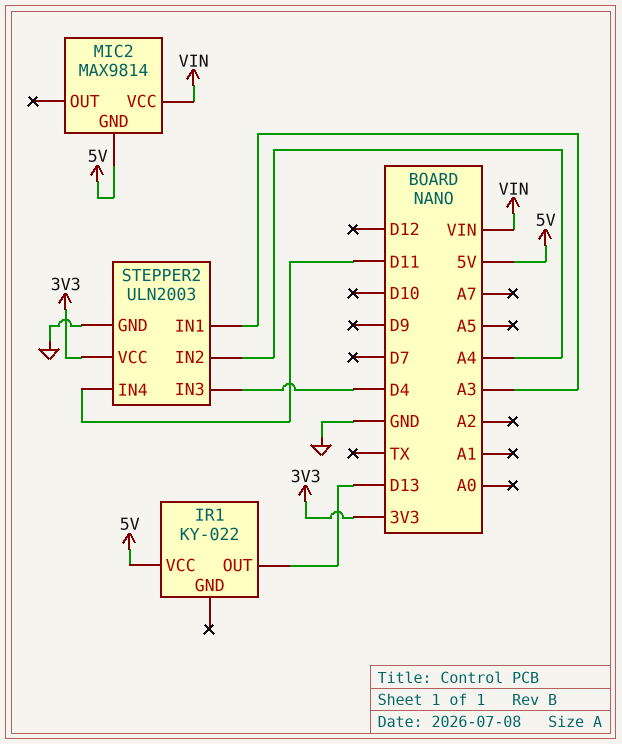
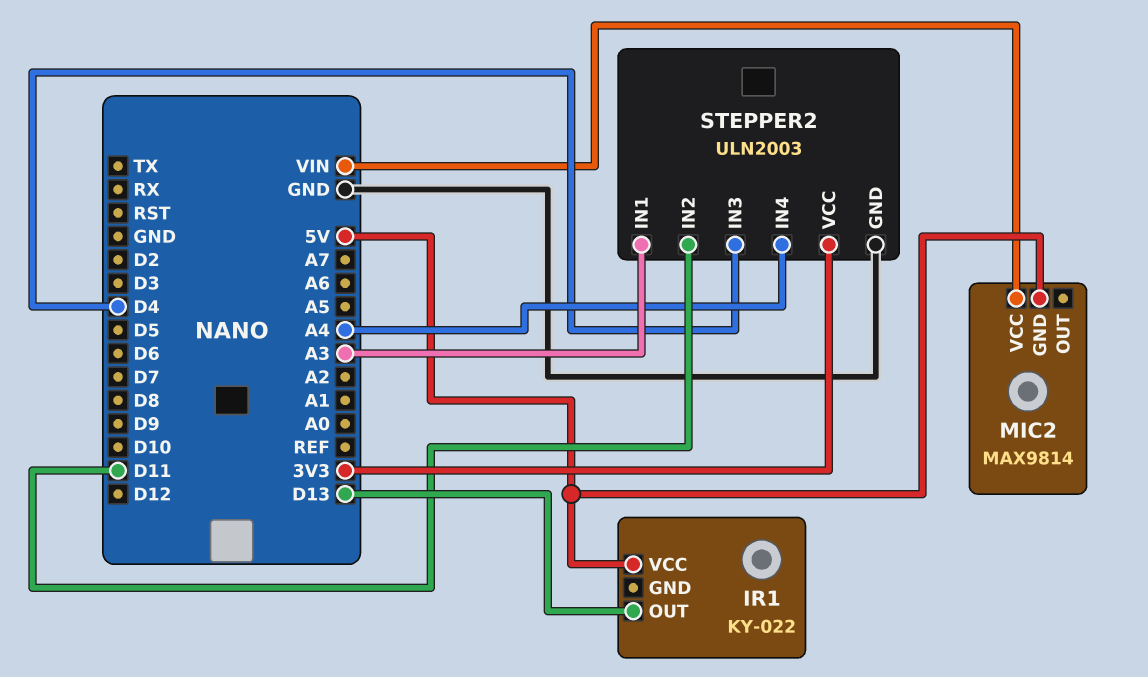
STEPPER2 pin IN2: A4 -> D11
STEPPER2 pin IN4: D11 -> A4

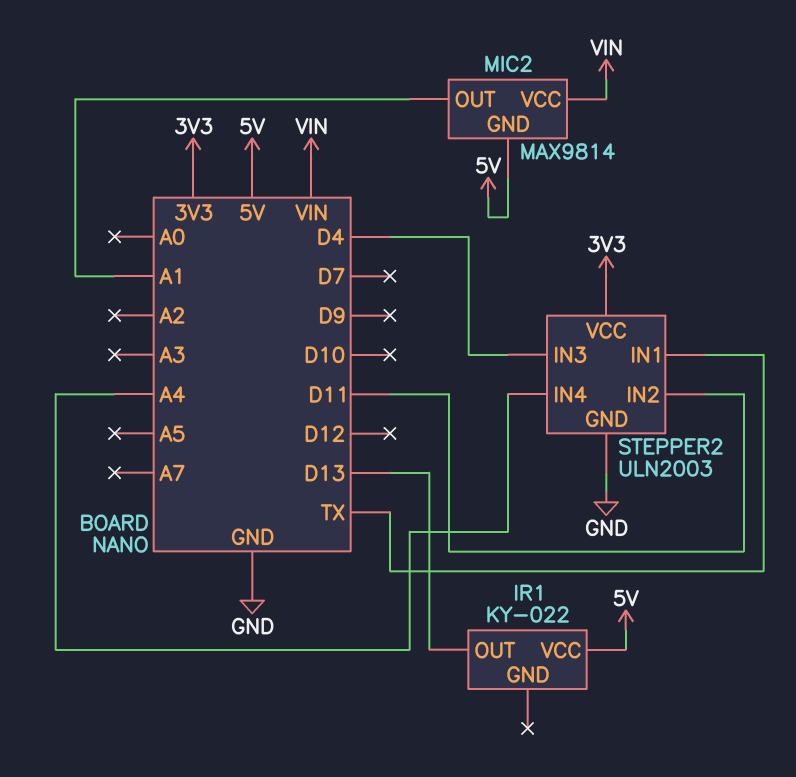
MIC2 pin OUT: none -> A1
STEPPER2 pin IN1: A3 -> TX

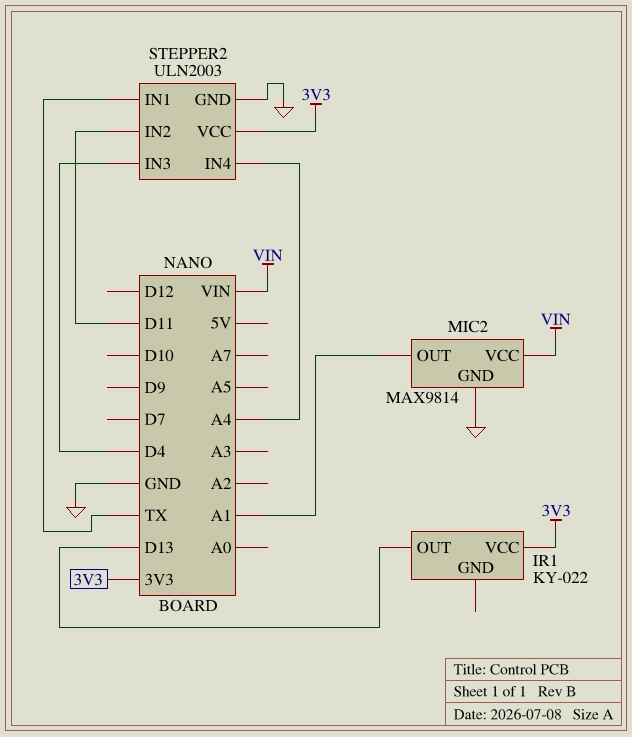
IR1 pin VCC: 5V -> 3V3
MIC2 pin GND: 5V -> GND

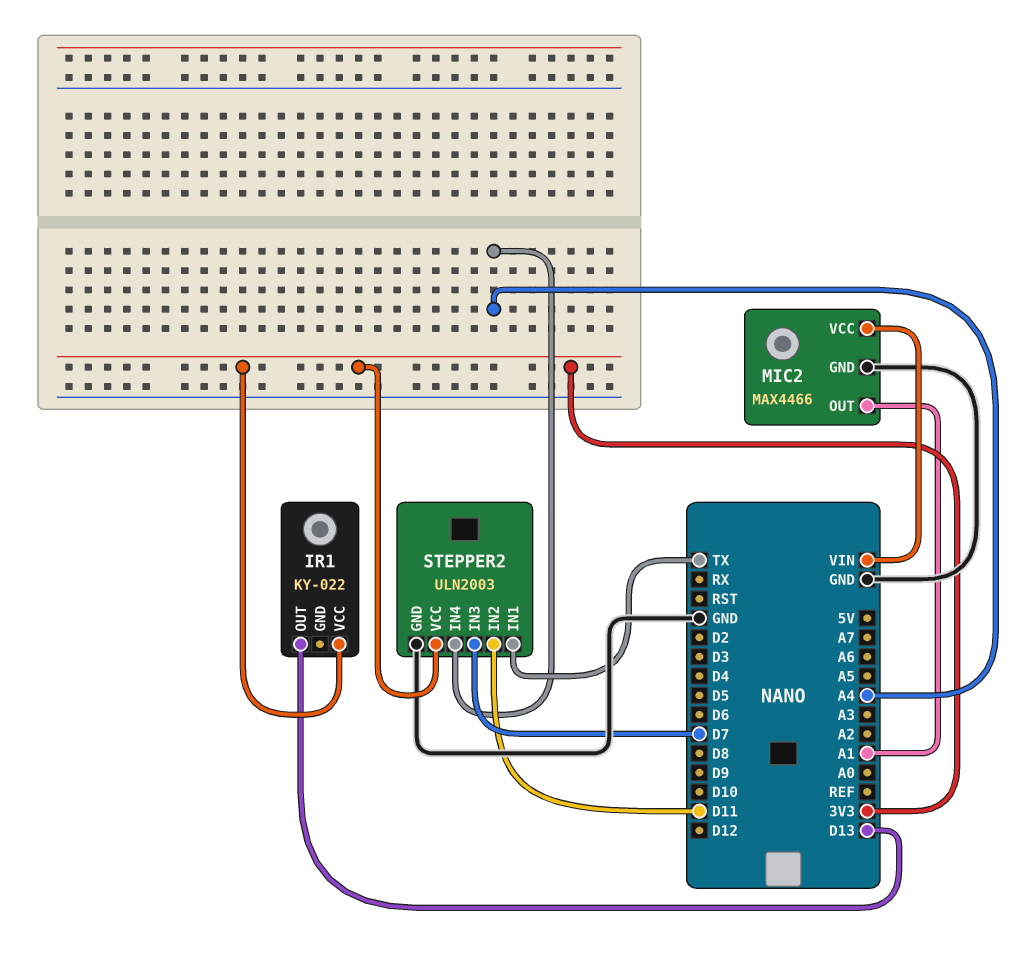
MIC2: MAX9814 -> MAX4466
STEPPER2 pin IN3: D4 -> D7

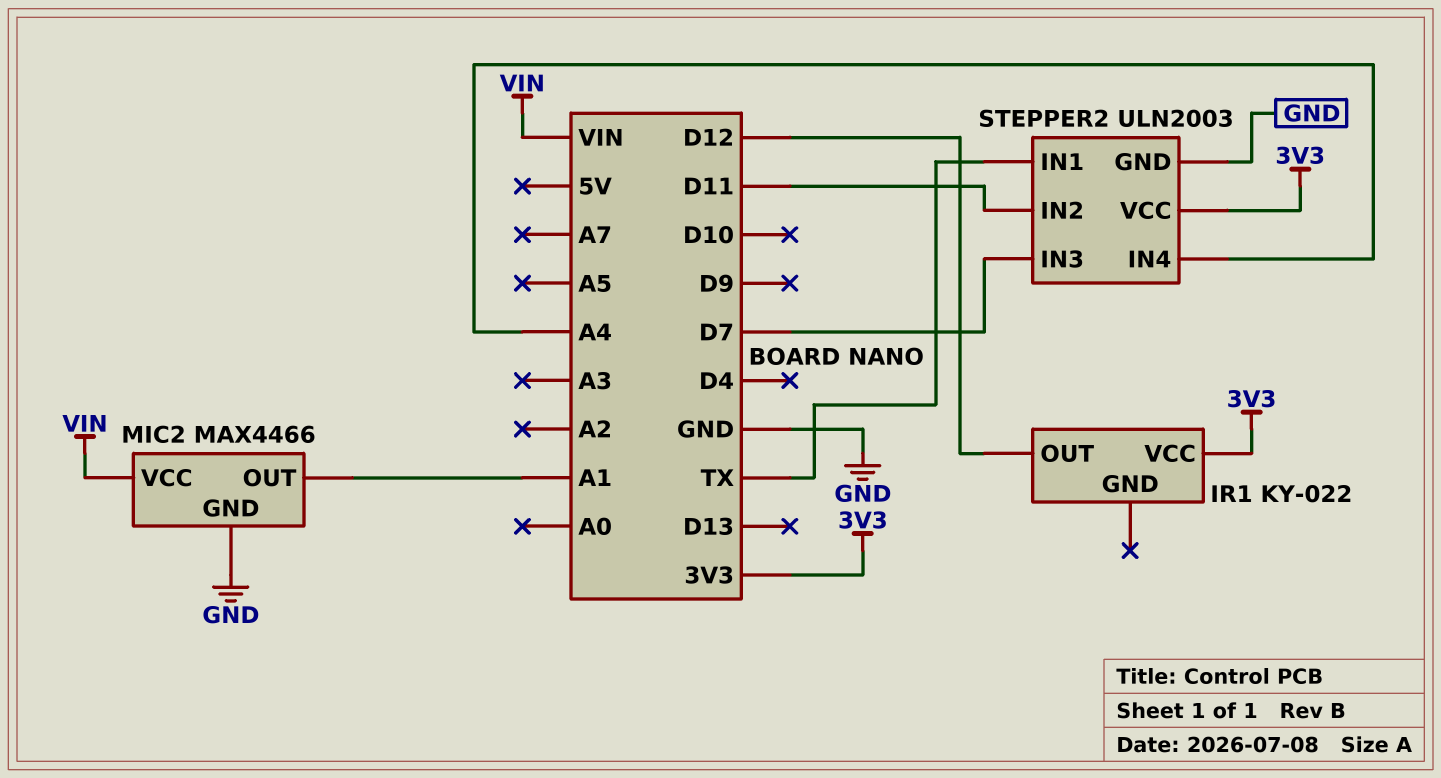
IR1 pin OUT: D13 -> D12

